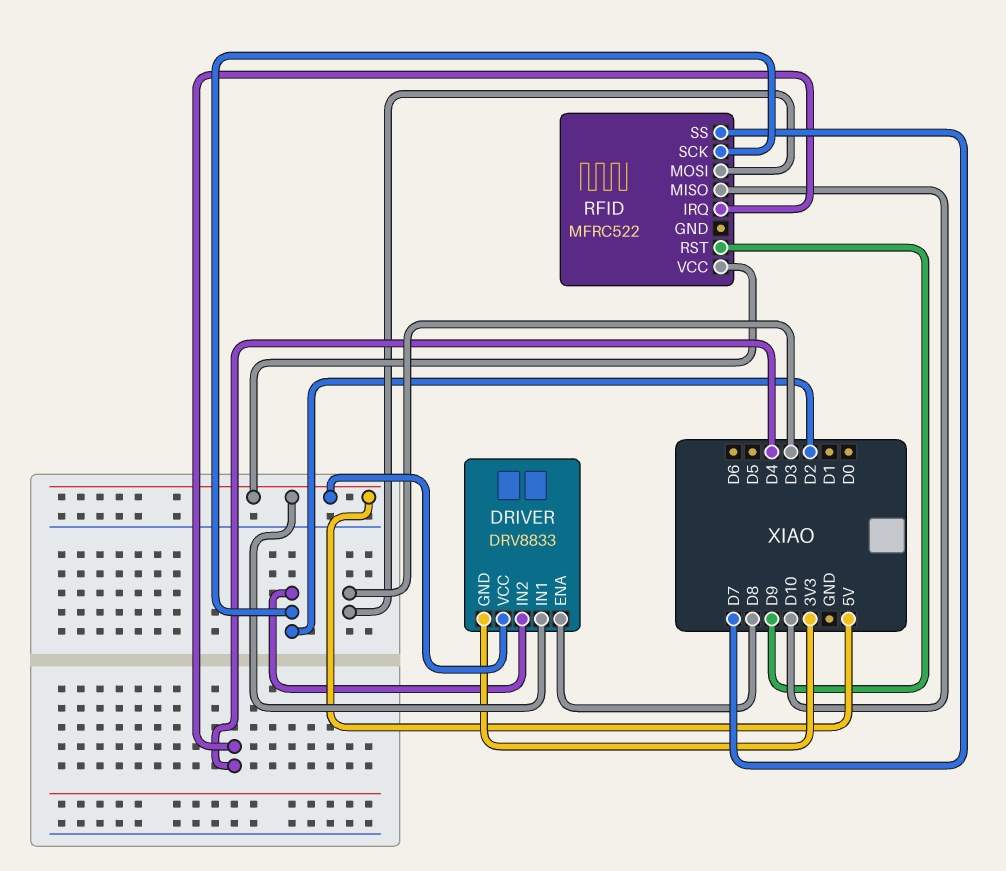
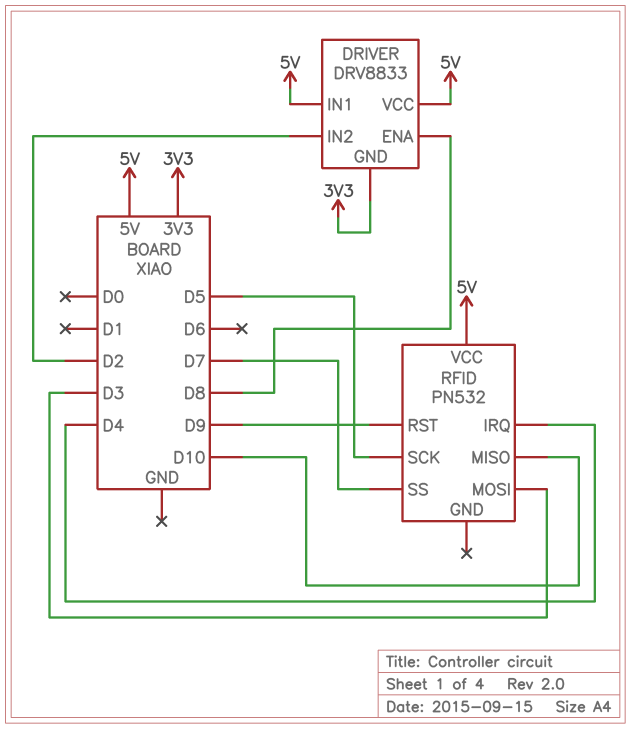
RFID: MFRC522 -> PN532
RFID pin SCK: D2 -> D5

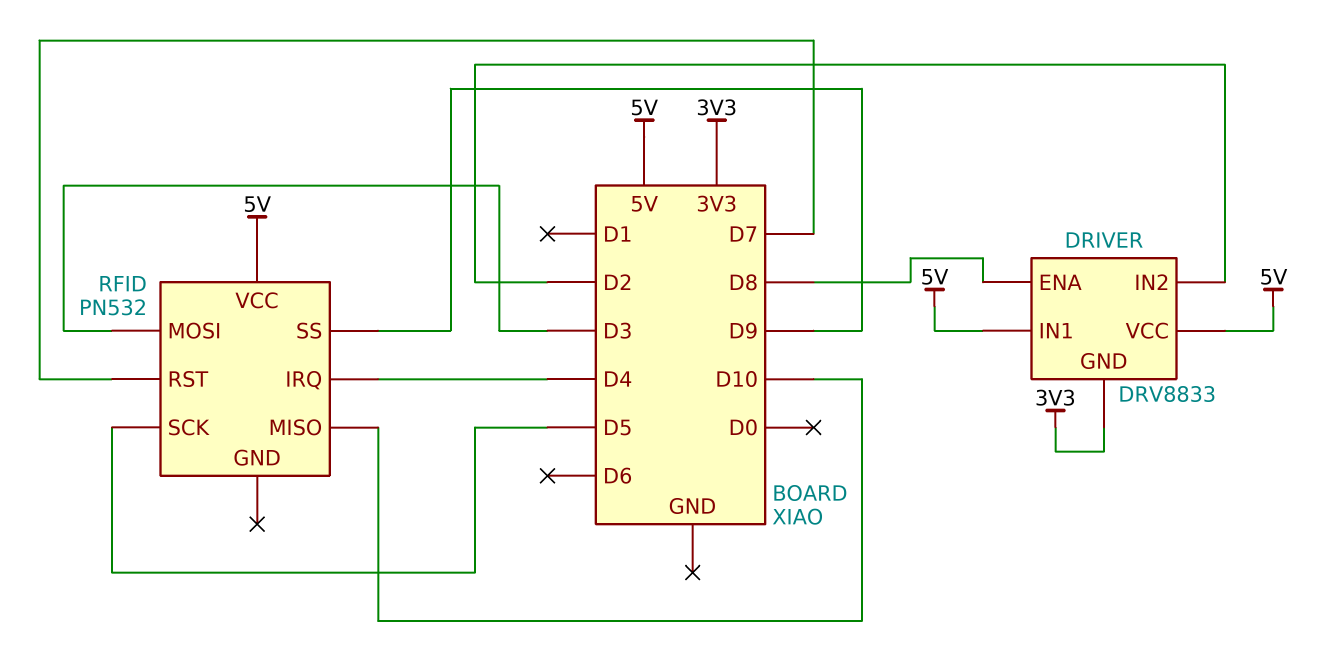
RFID pin RST: D9 -> D7
RFID pin SS: D7 -> D9

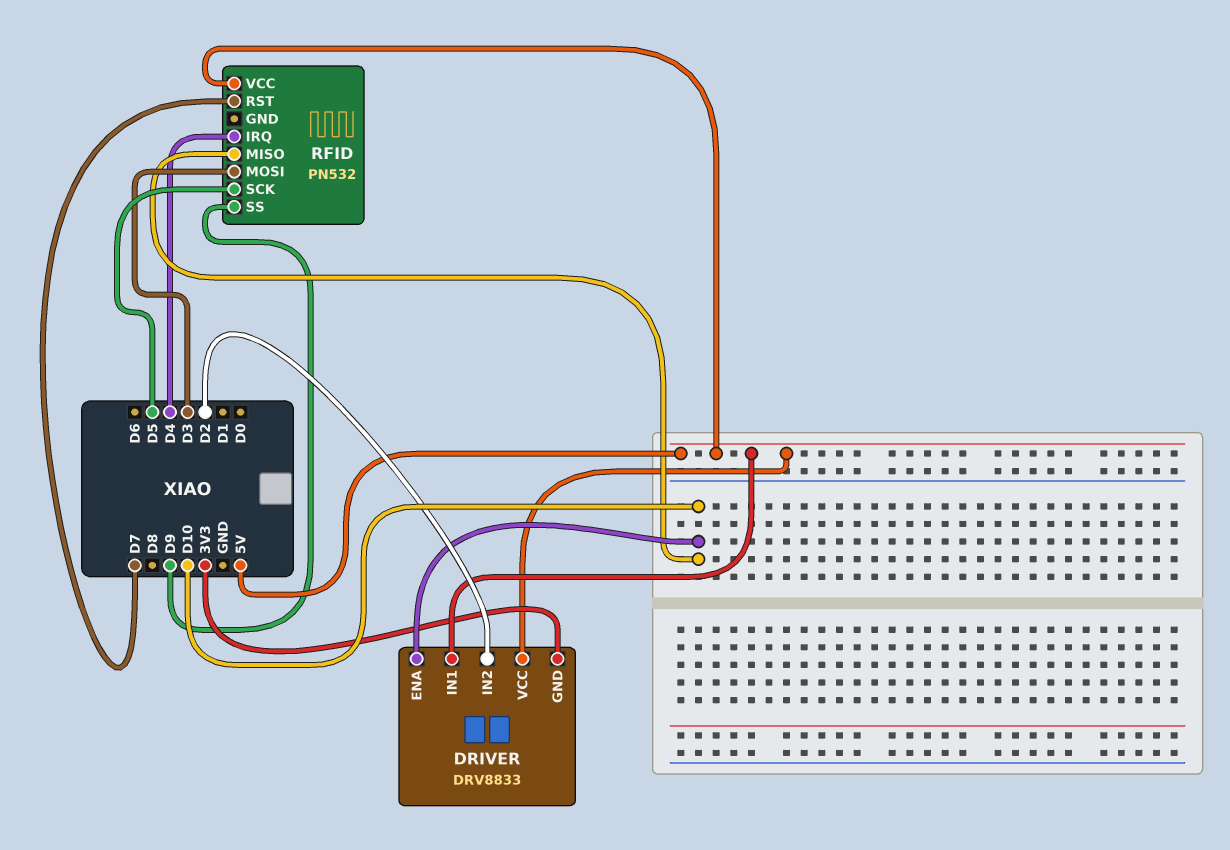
DRIVER pin ENA: D8 -> D10

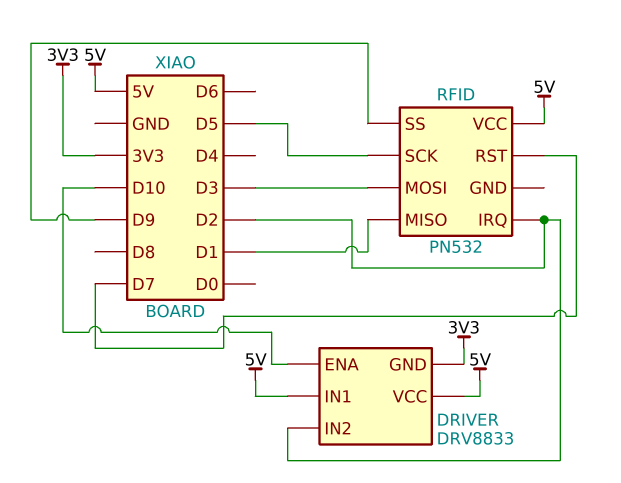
RFID pin IRQ: D4 -> D2
RFID pin MISO: D10 -> D1

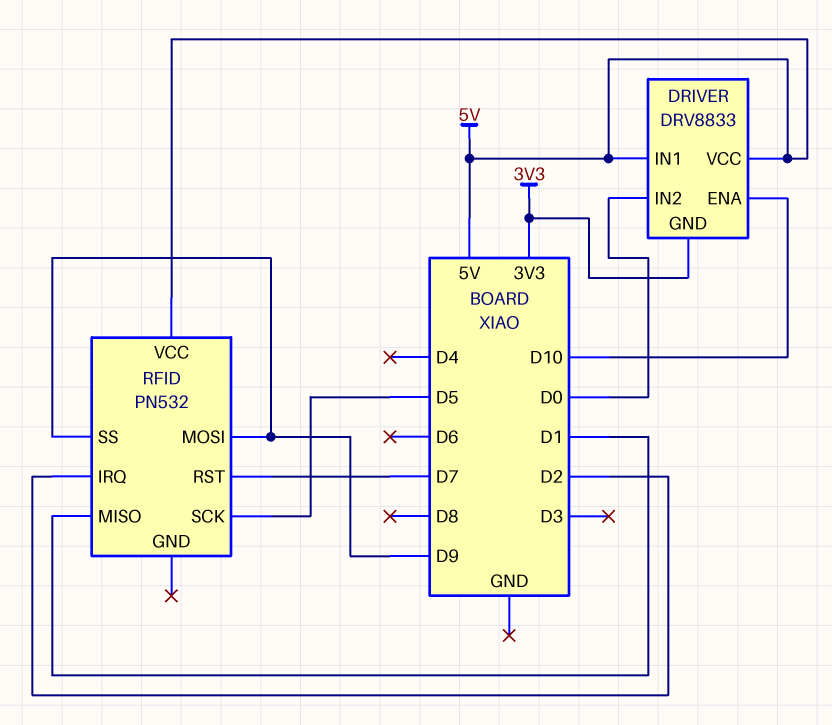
DRIVER pin IN2: D2 -> D0
RFID pin MOSI: D3 -> D9

